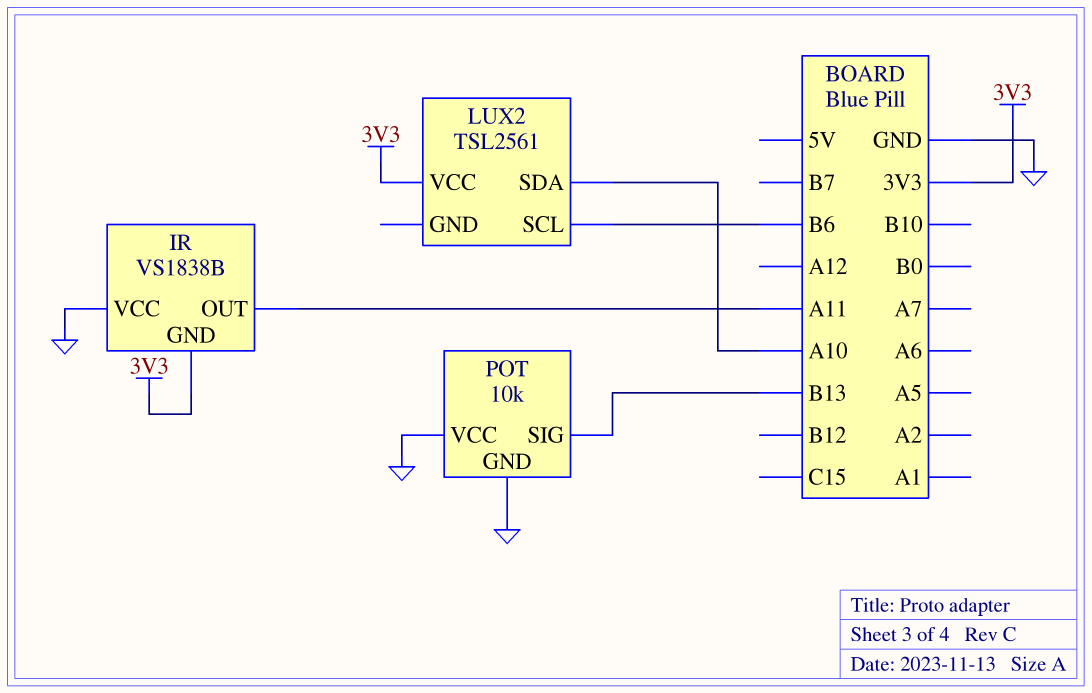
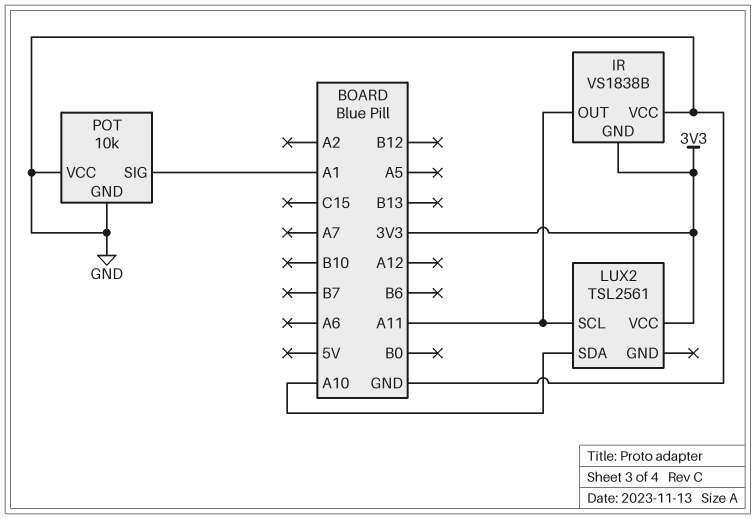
LUX2 pin SCL: B6 -> A11
POT pin SIG: B13 -> A1

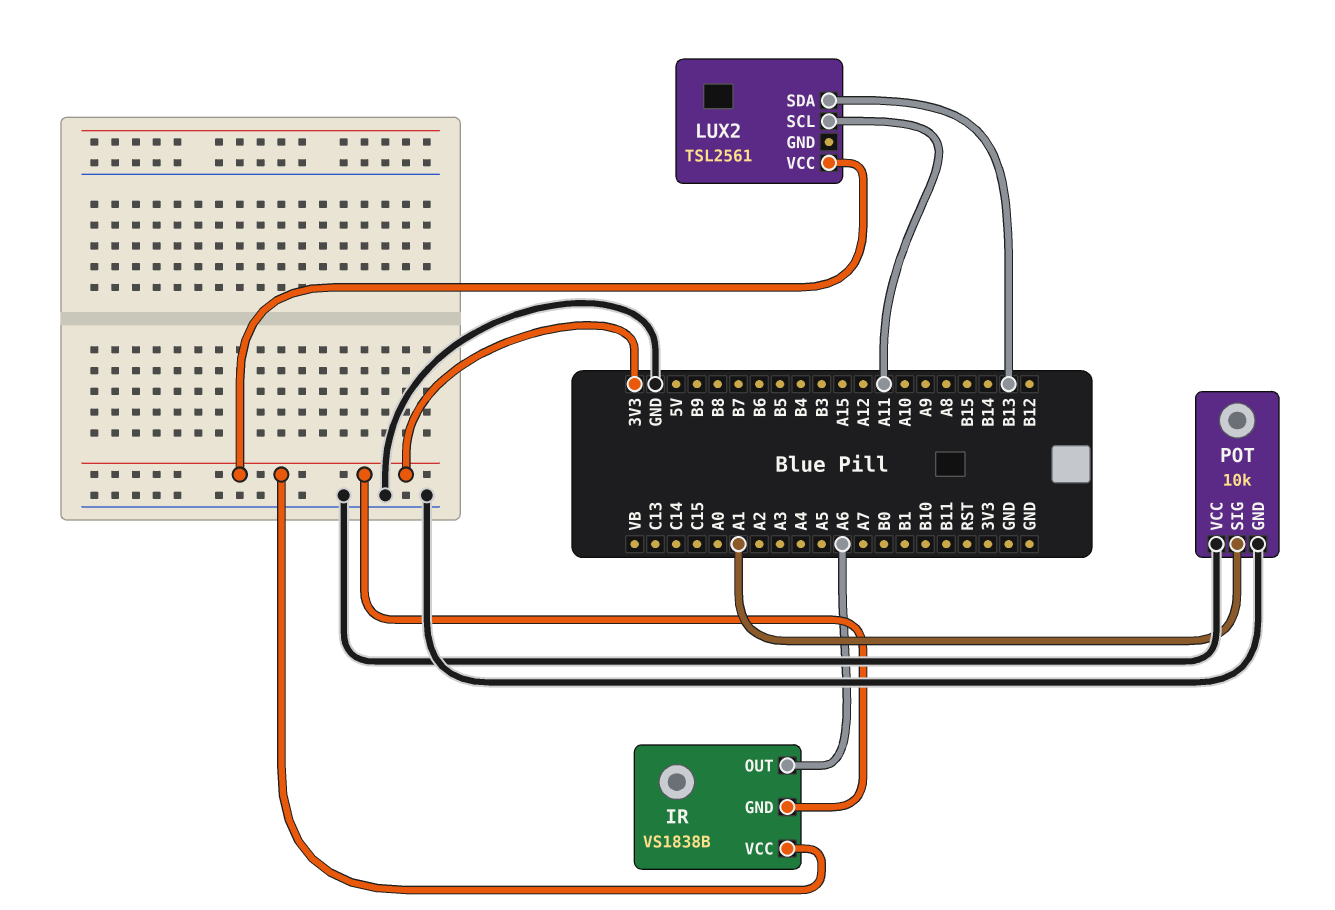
IR pin OUT: A11 -> A6
IR pin VCC: GND -> 3V3
LUX2 pin SDA: A10 -> B13

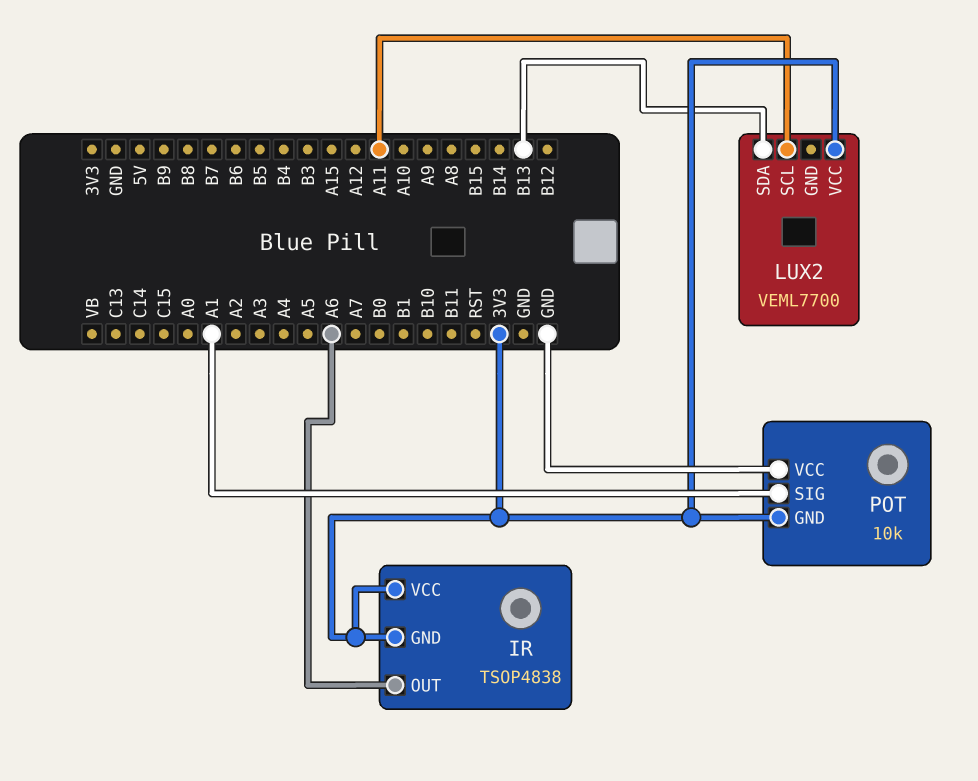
IR: VS1838B -> TSOP4838
LUX2: TSL2561 -> VEML7700
POT pin GND: GND -> 3V3

